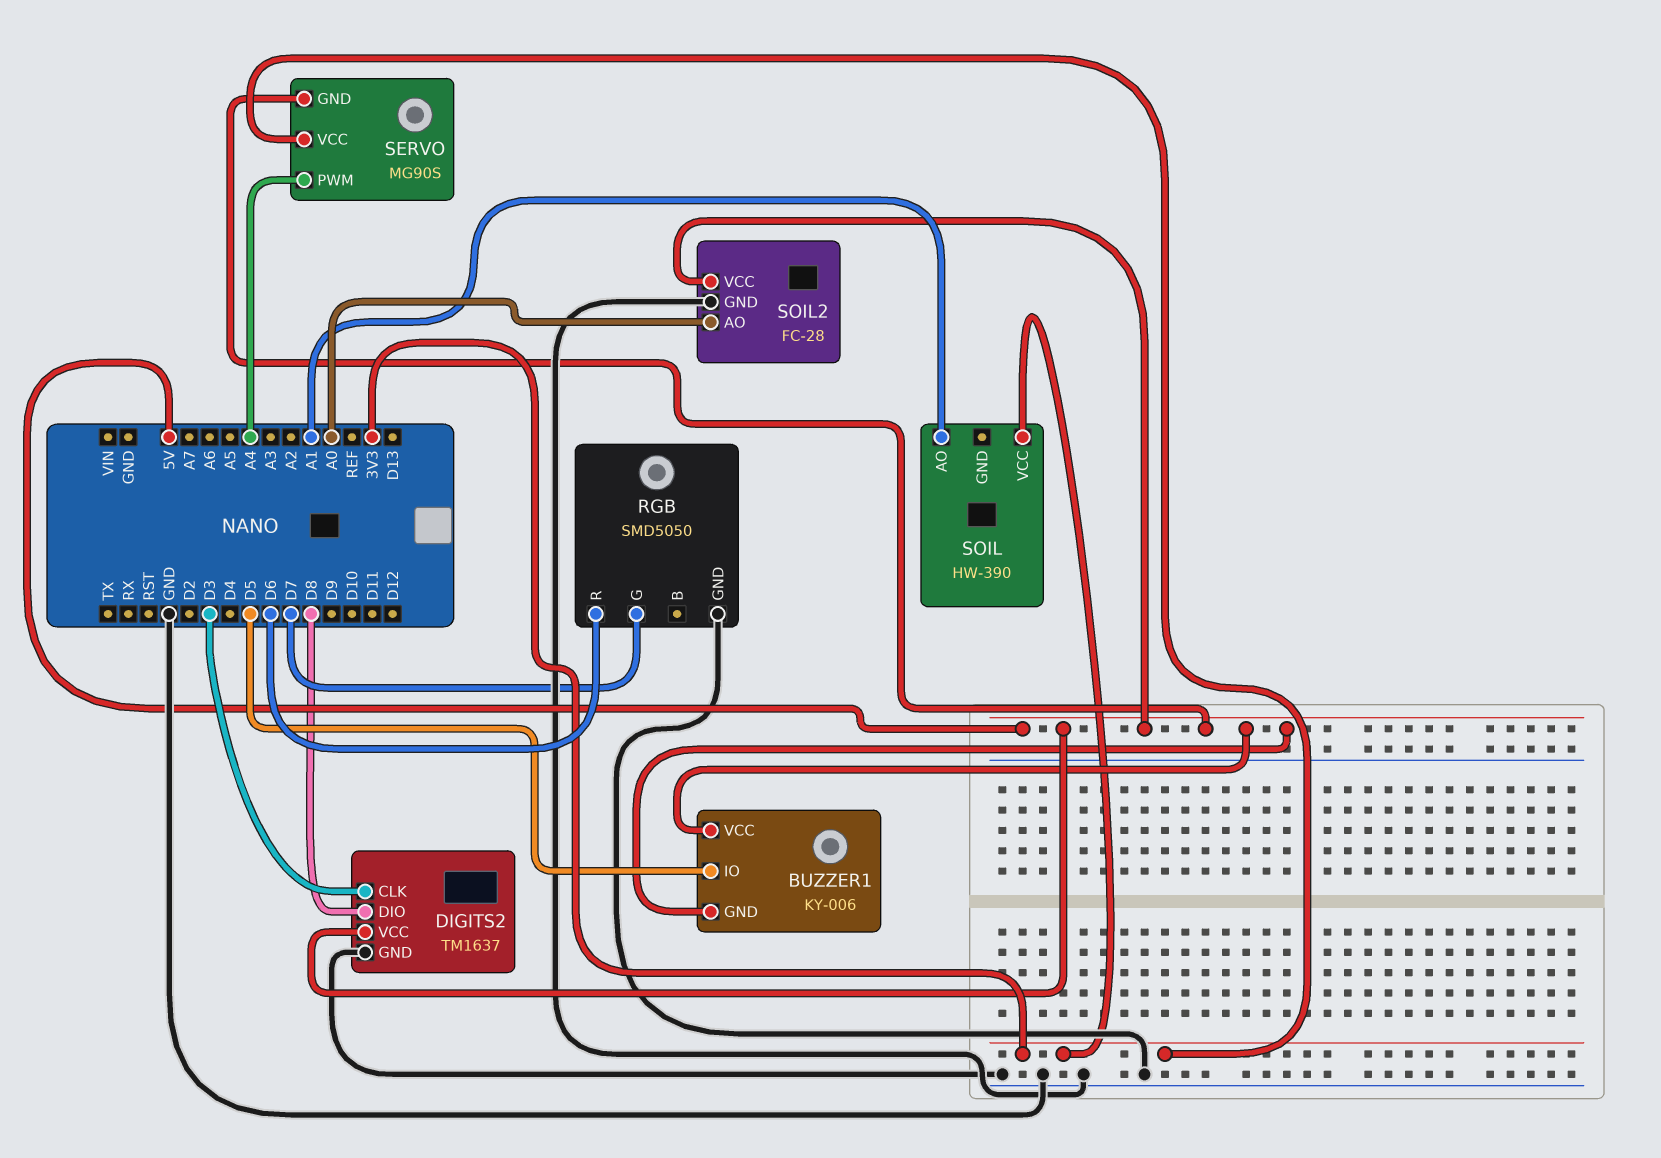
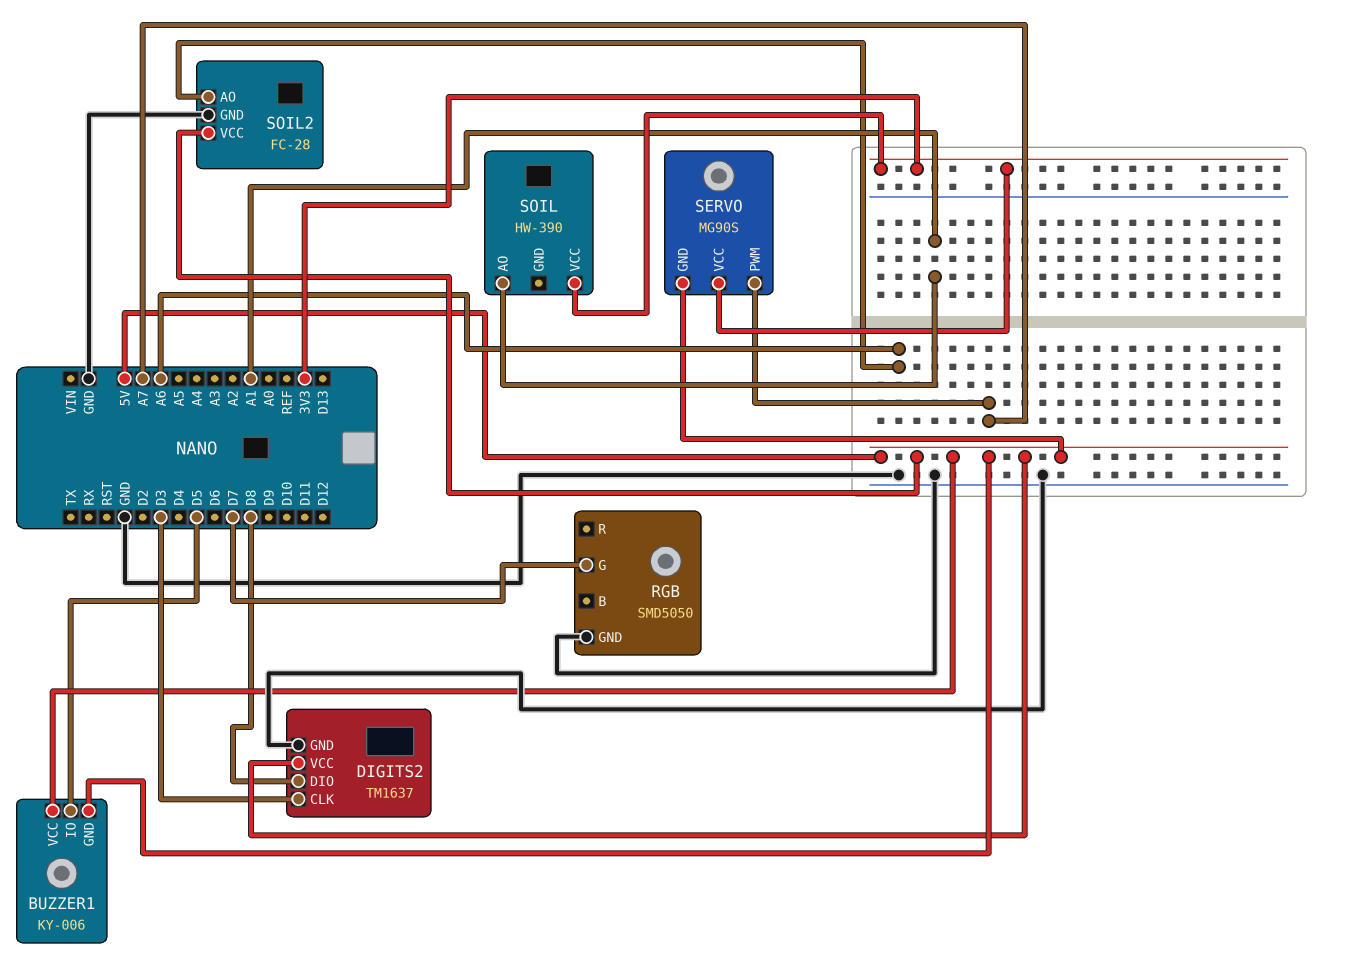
RGB pin R: D6 -> none
SERVO pin PWM: A4 -> A7
SOIL2 pin AO: A0 -> A6

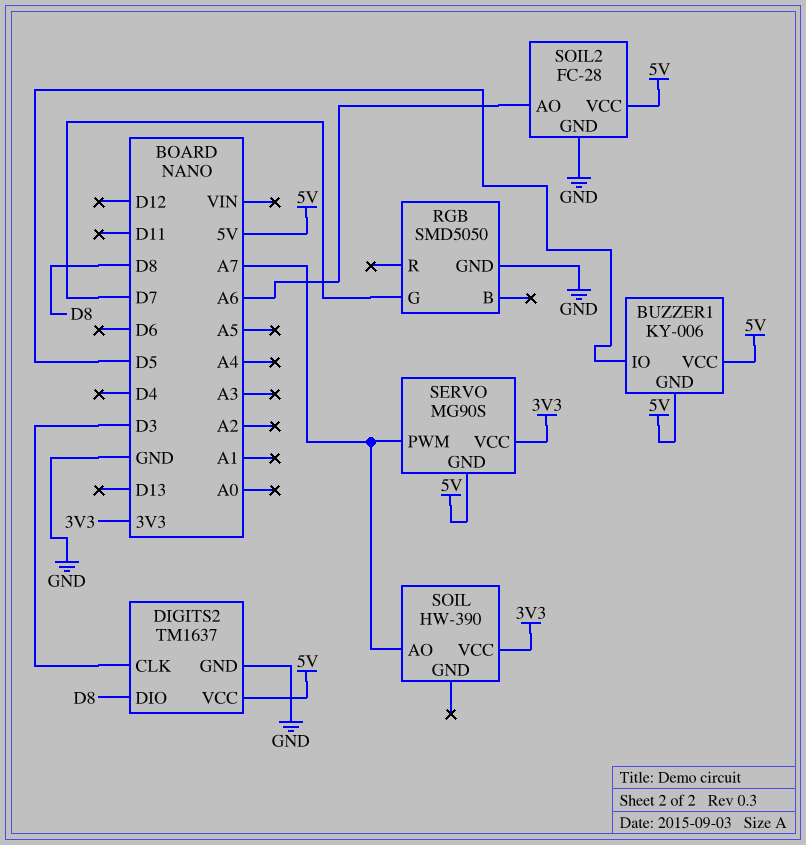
SOIL pin AO: A1 -> A7

